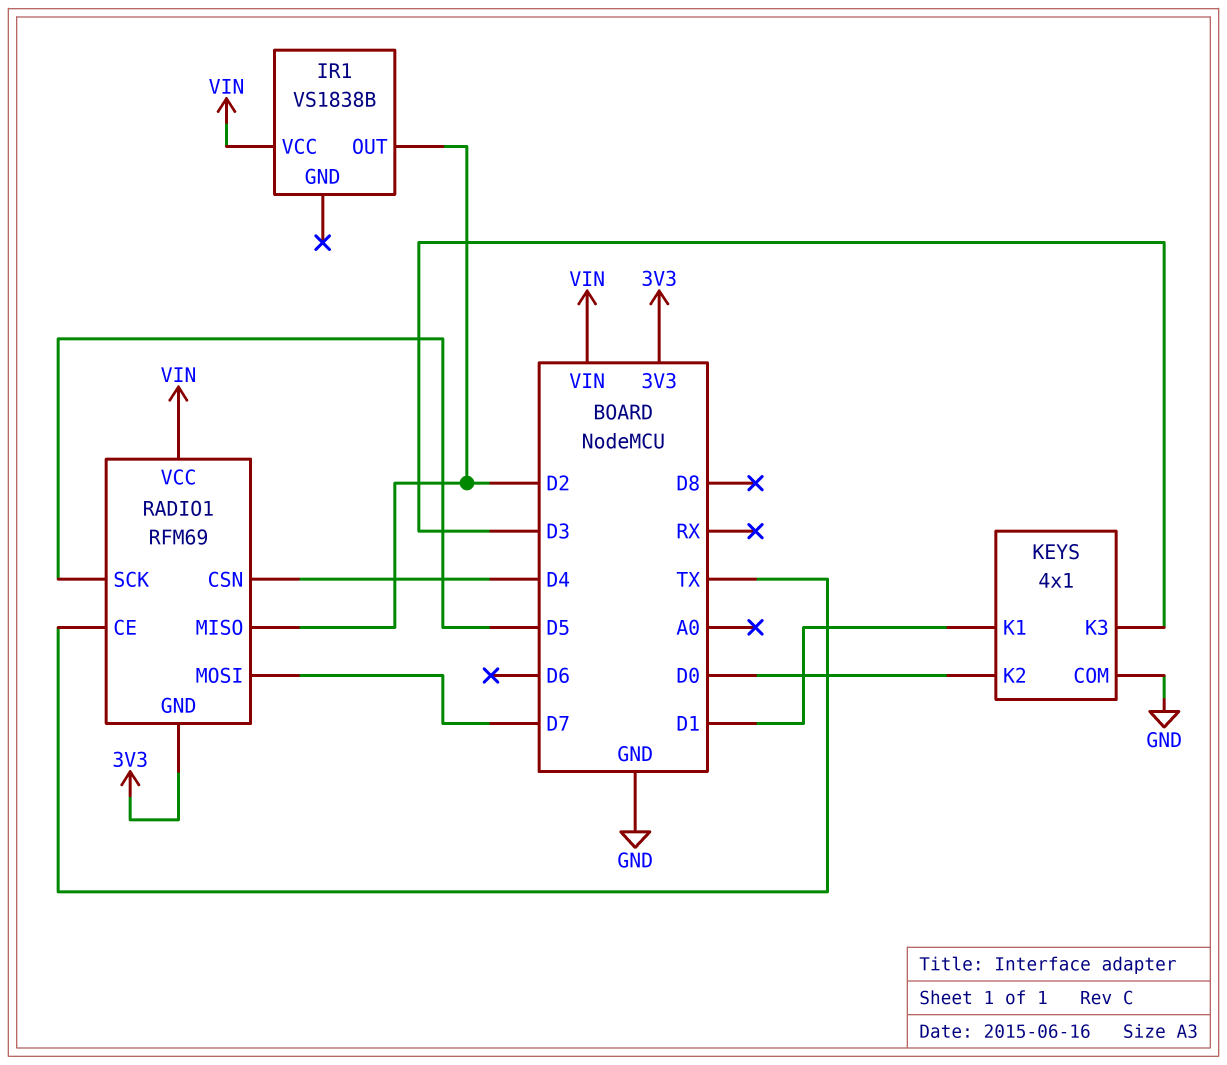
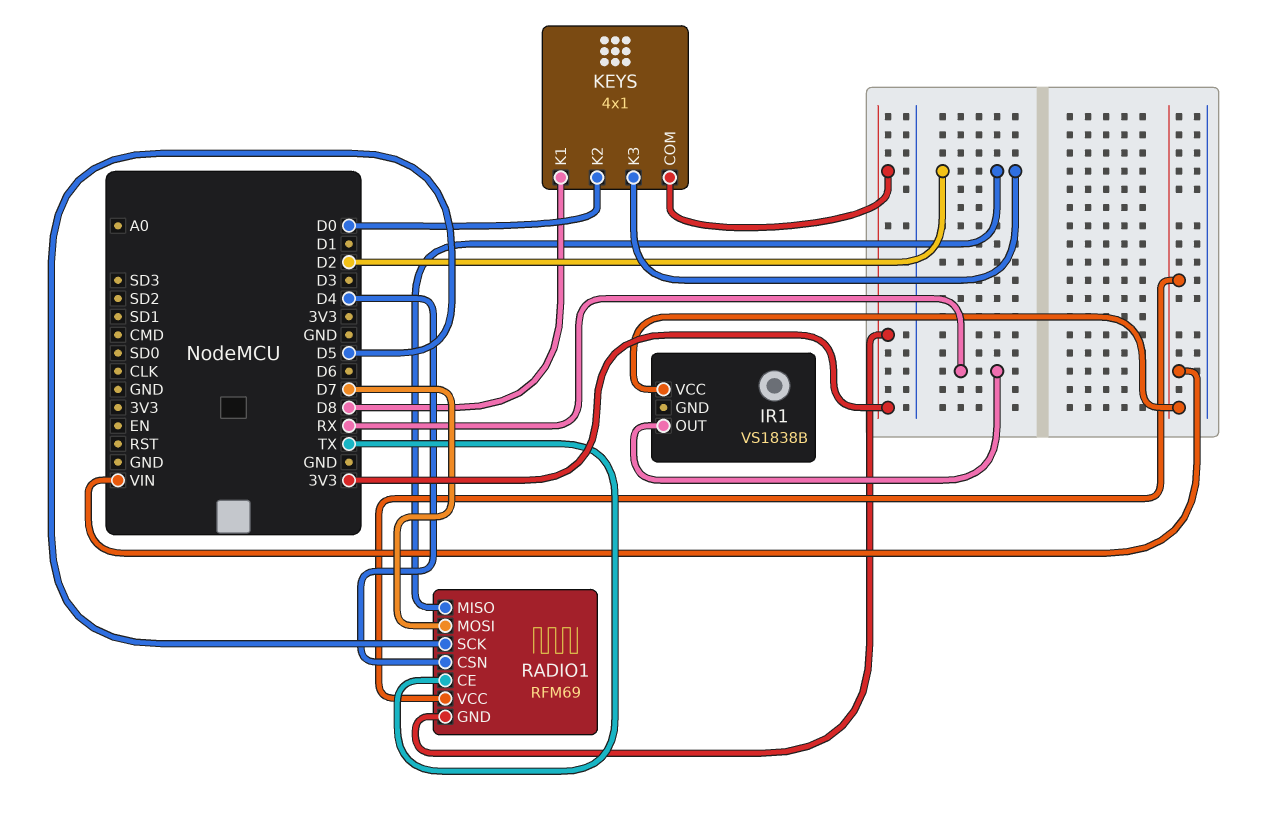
IR1 pin OUT: D2 -> RX
KEYS pin COM: GND -> 3V3
KEYS pin K1: D1 -> D8
KEYS pin K3: D3 -> D2

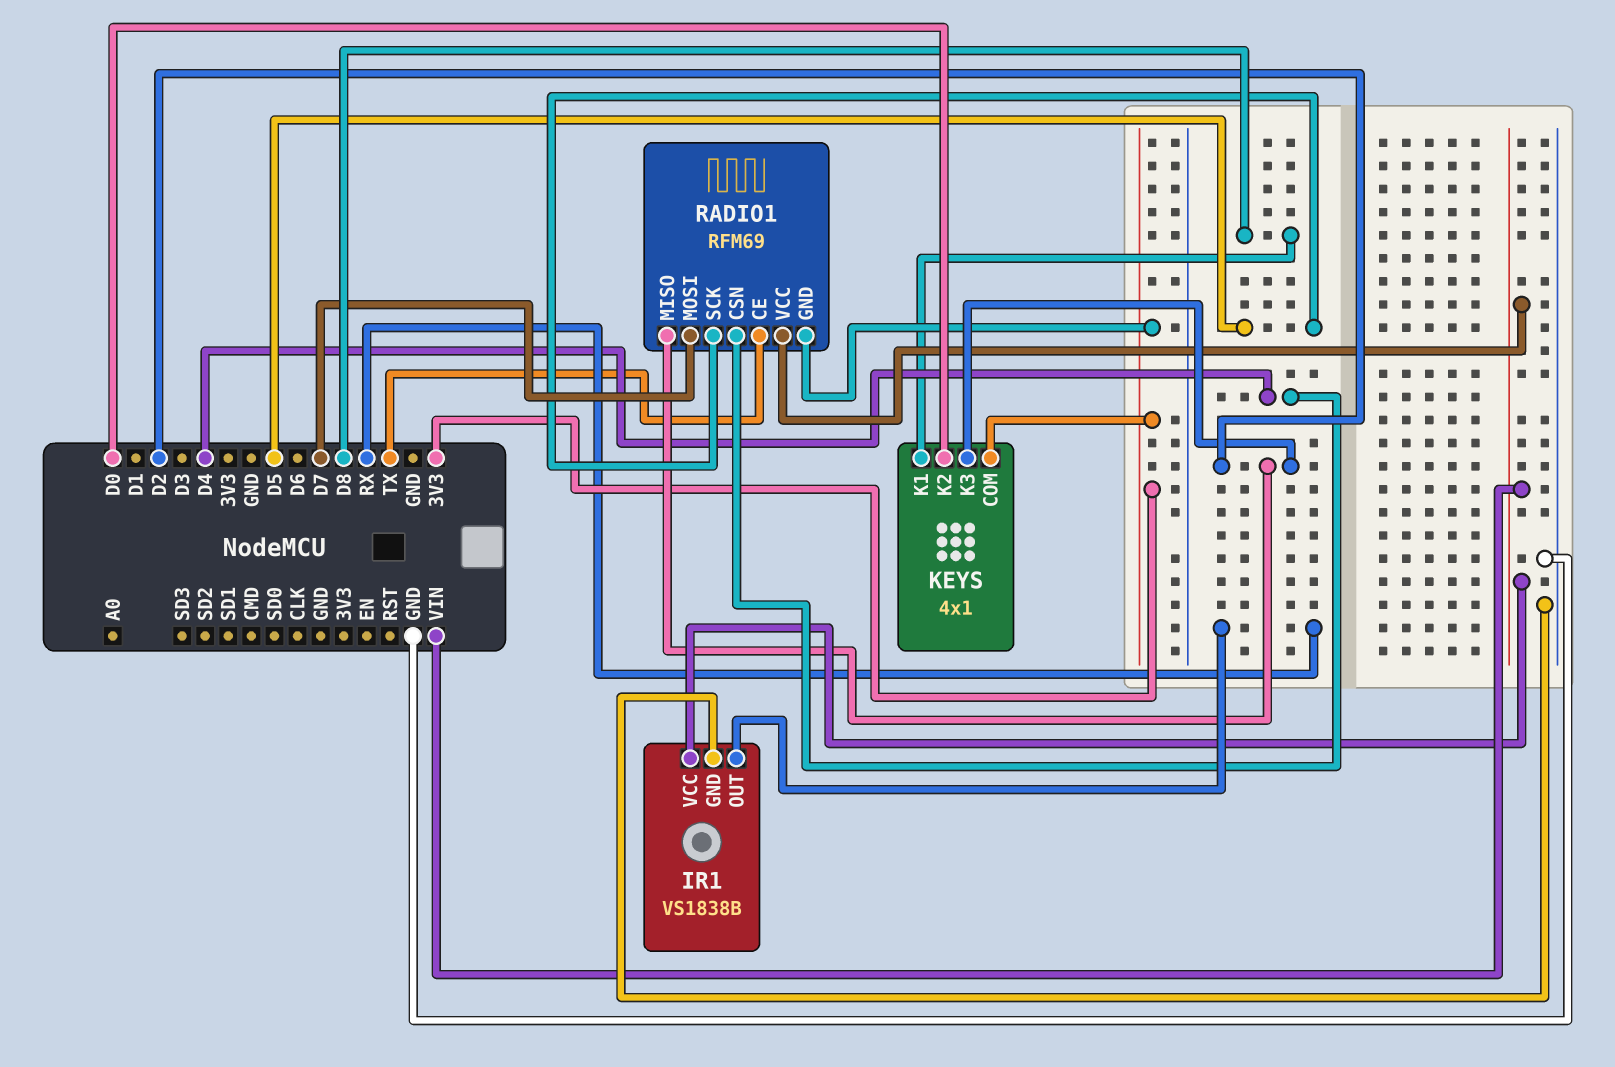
IR1 pin GND: none -> GND

